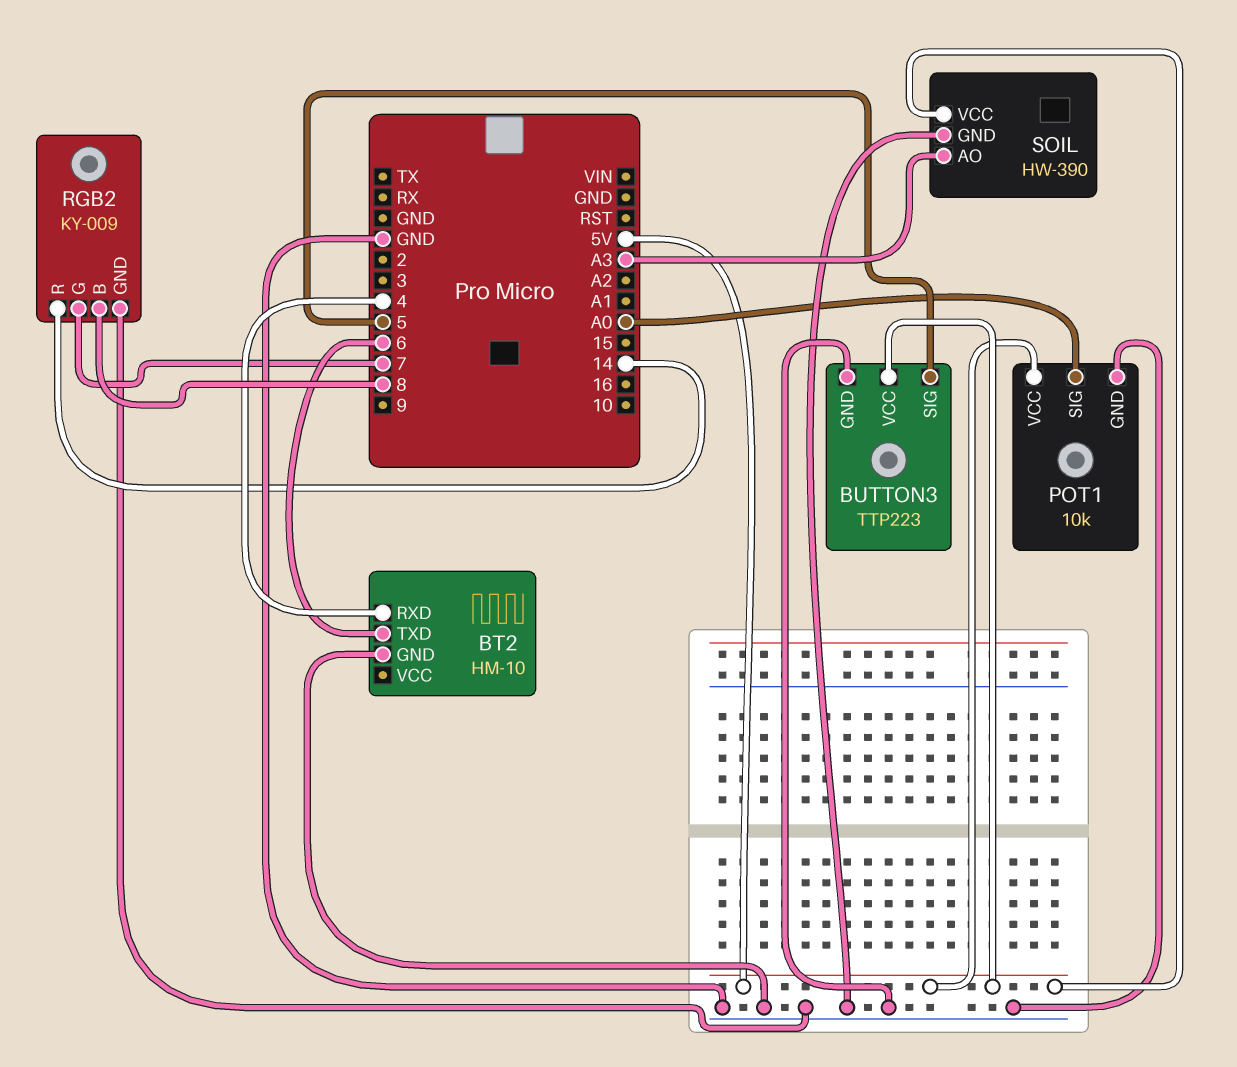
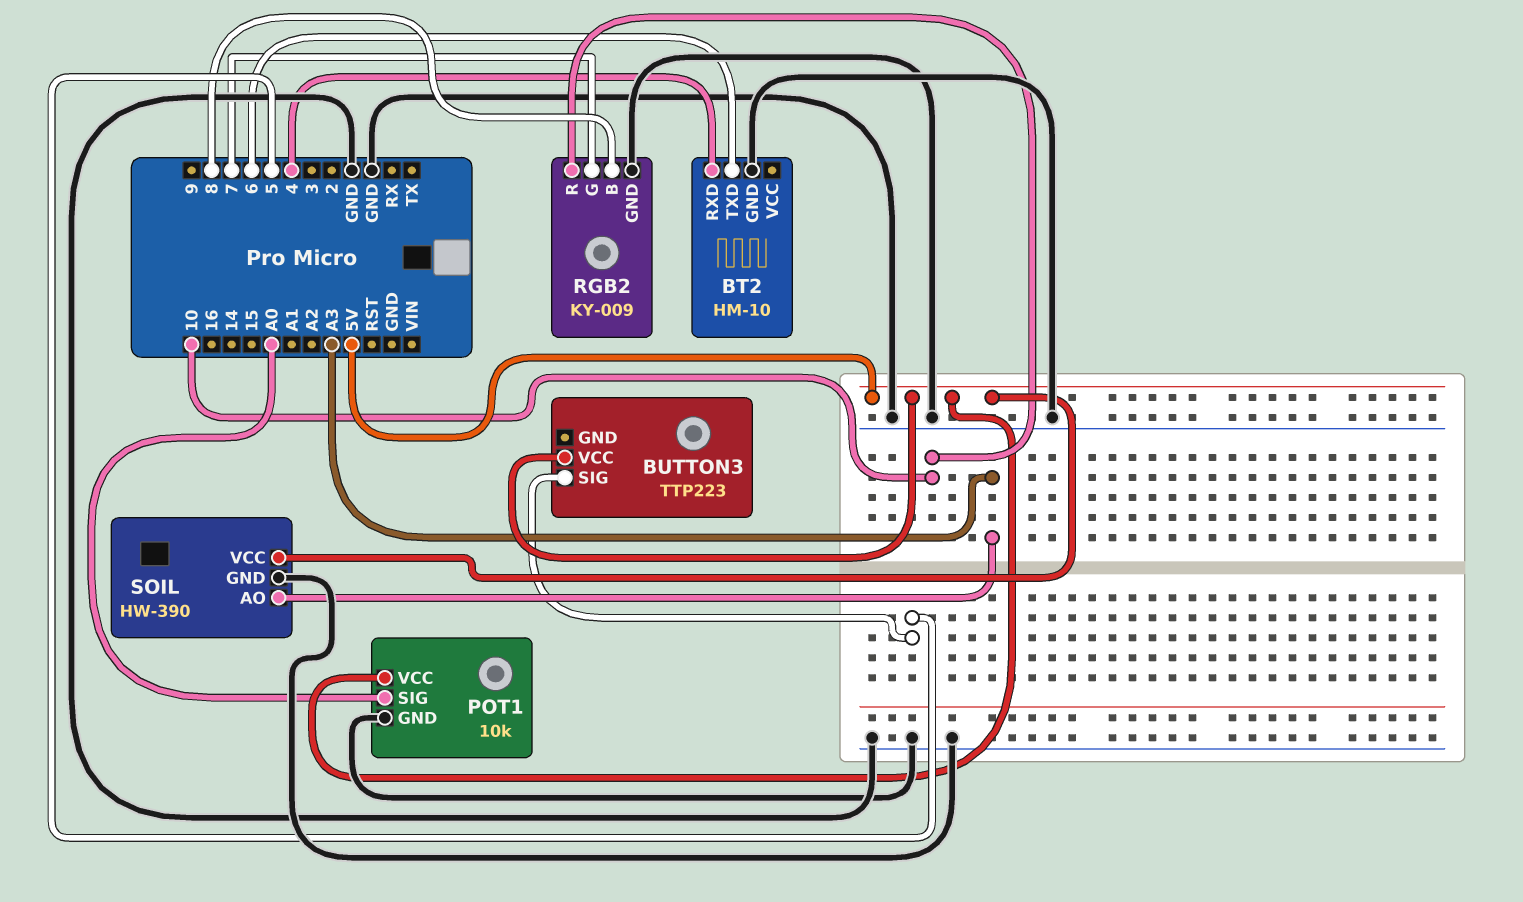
BUTTON3 pin GND: GND -> none
RGB2 pin R: 14 -> 10

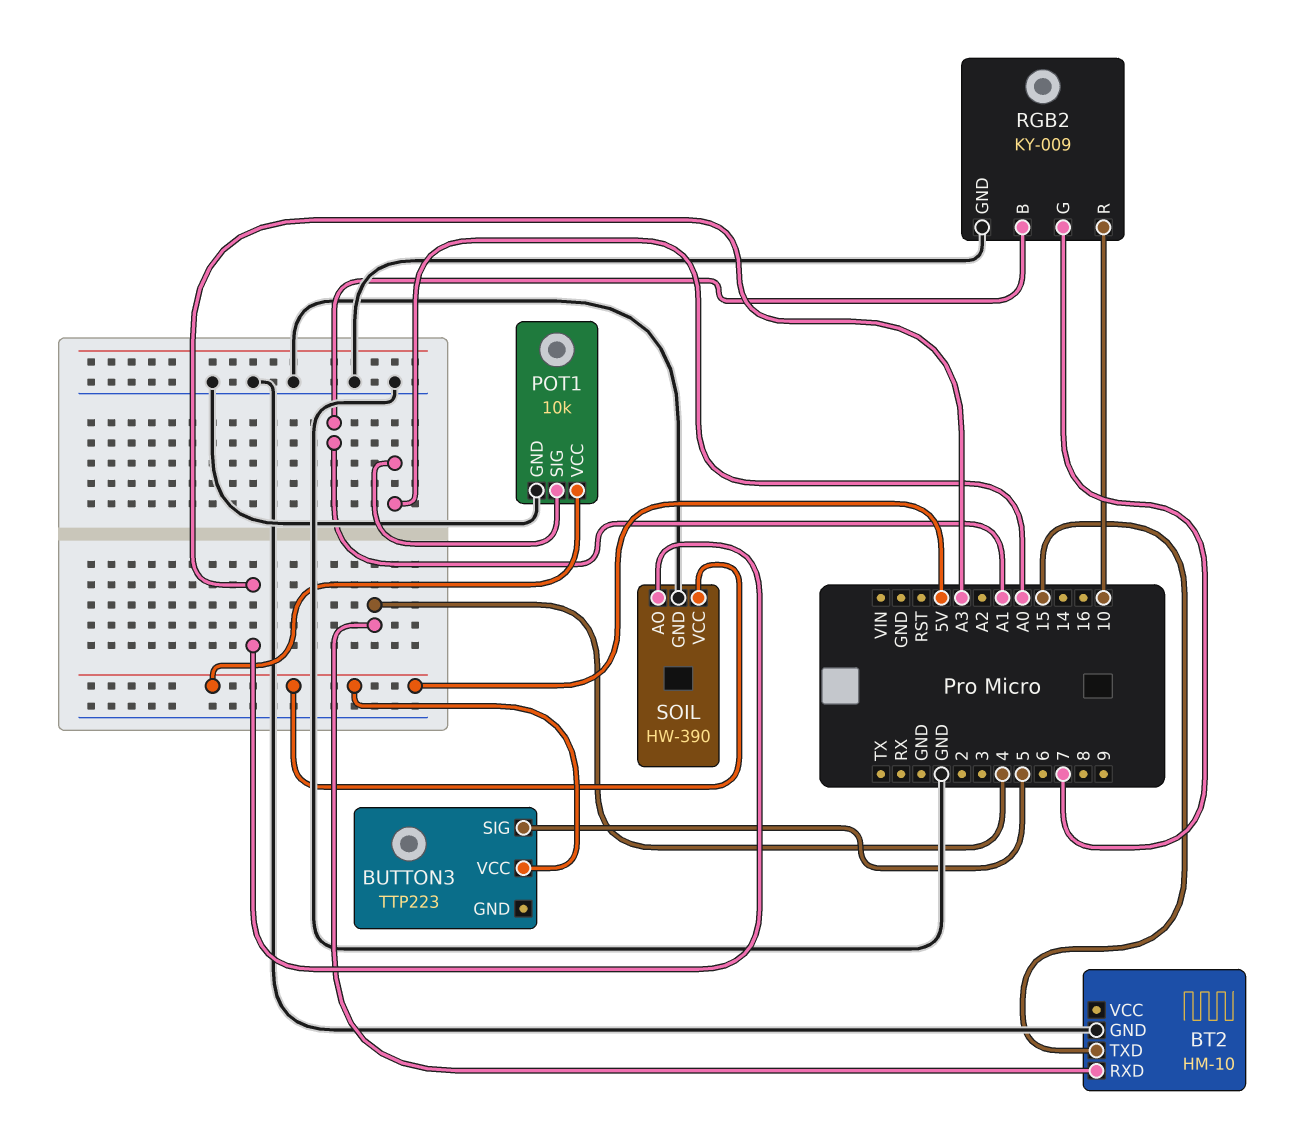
BT2 pin TXD: 6 -> 15
RGB2 pin B: 8 -> A1

